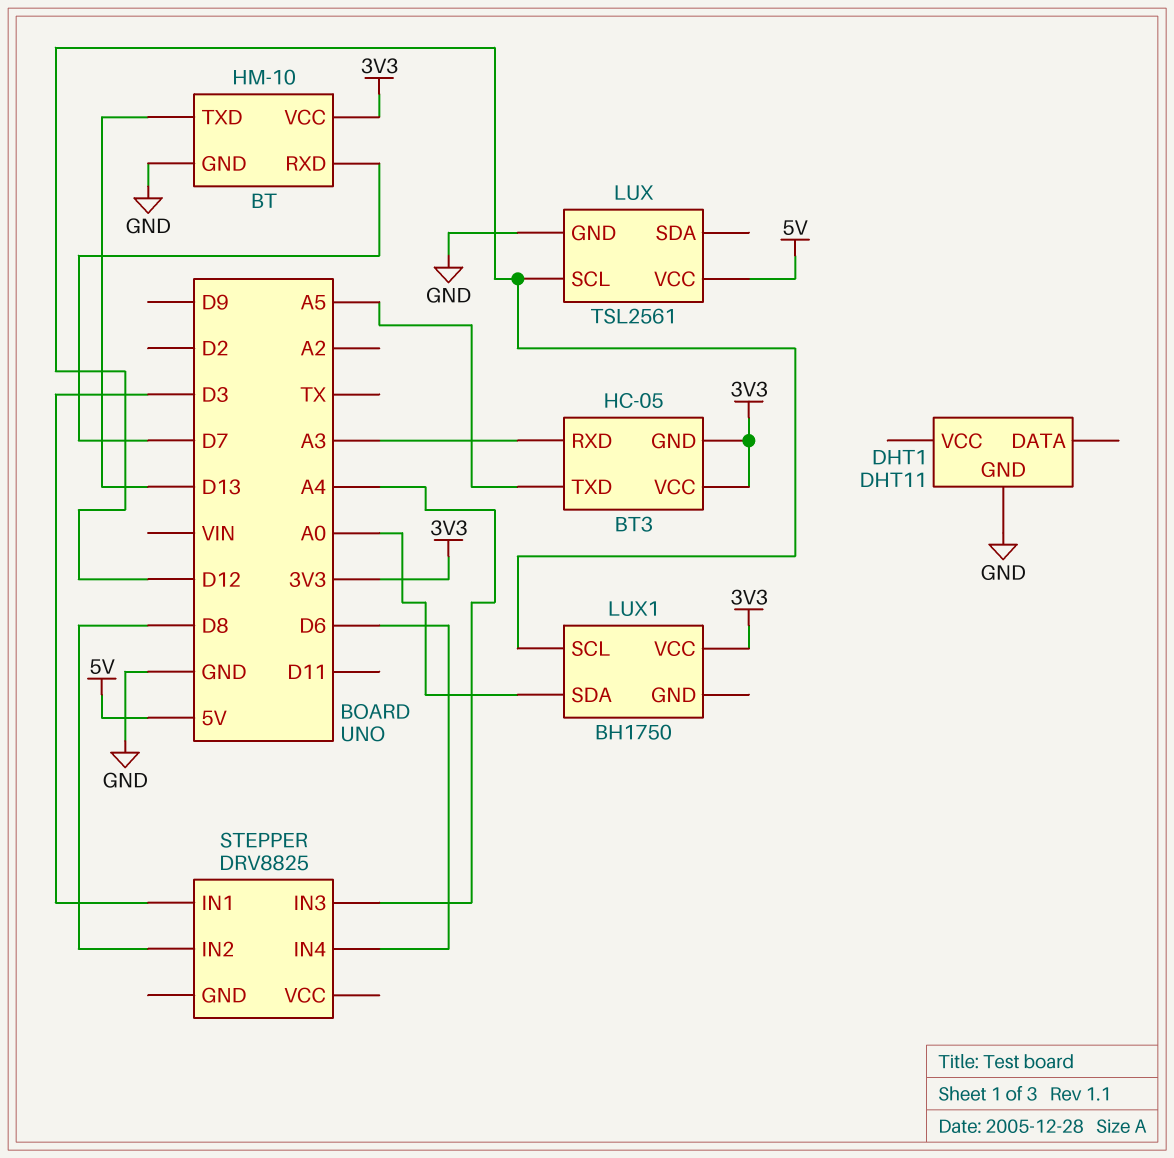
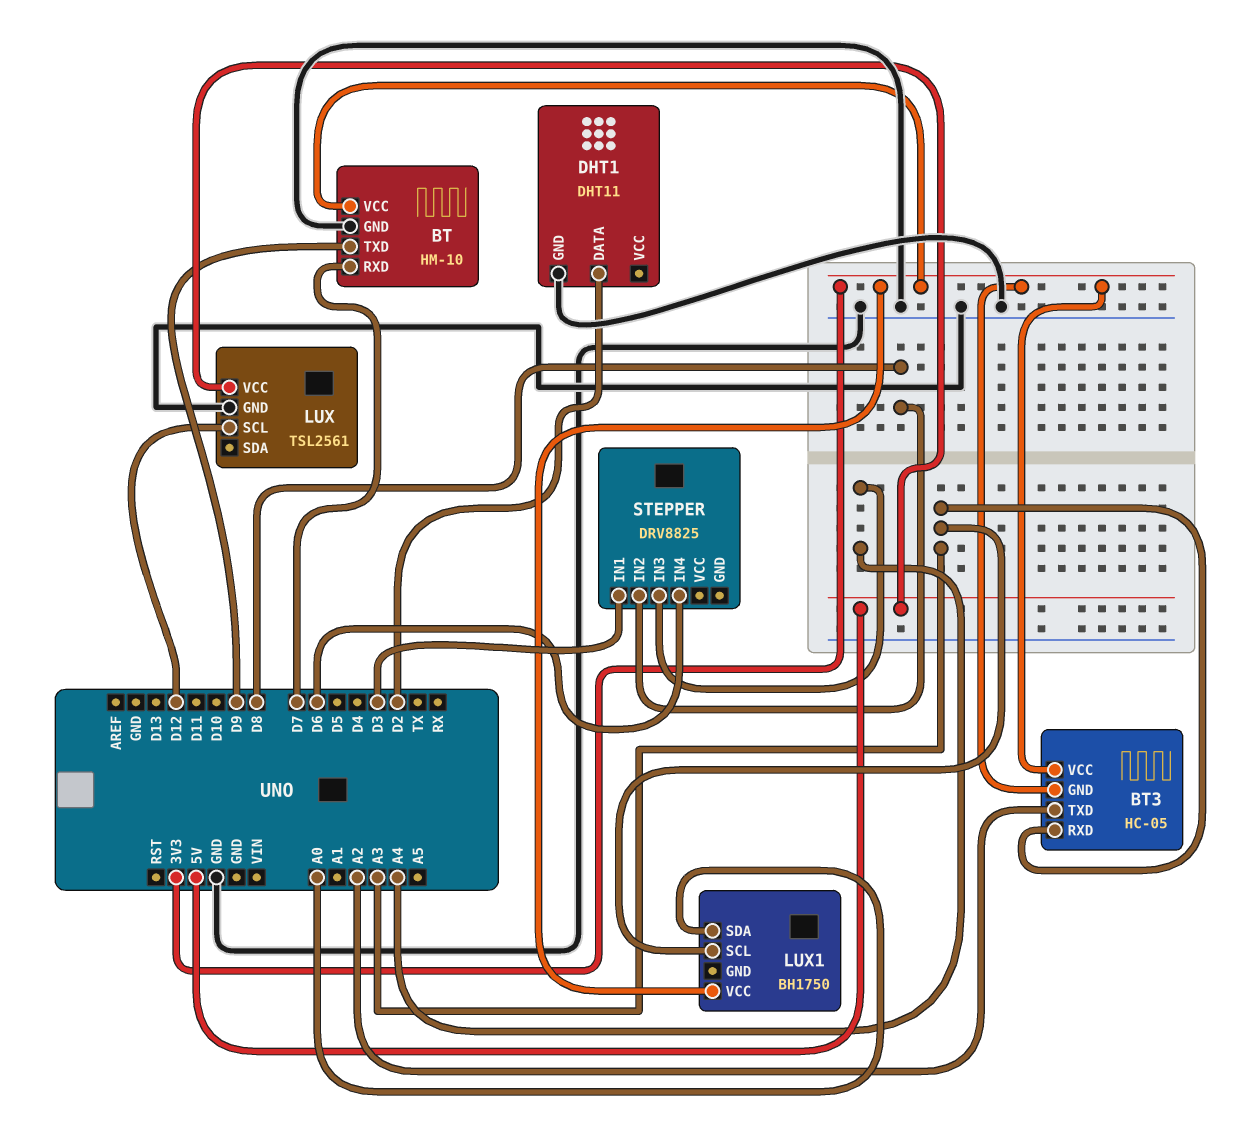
BT pin TXD: D13 -> D9
BT3 pin TXD: A5 -> A2
DHT1 pin DATA: none -> D2
LUX1 pin SCL: D12 -> A3

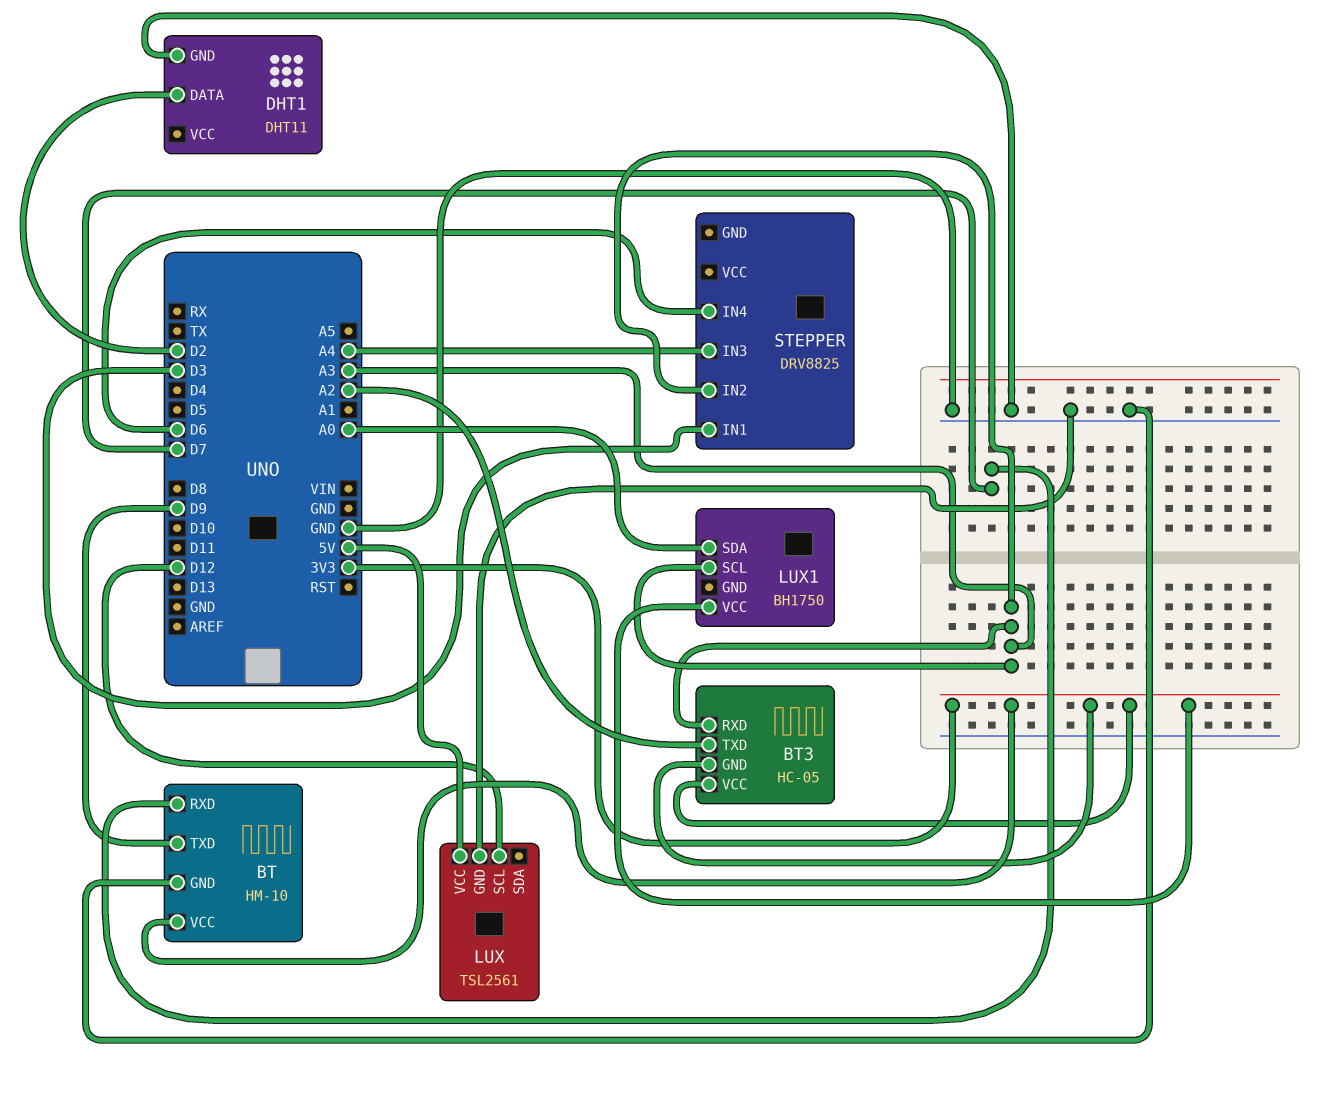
STEPPER pin IN2: D8 -> A3

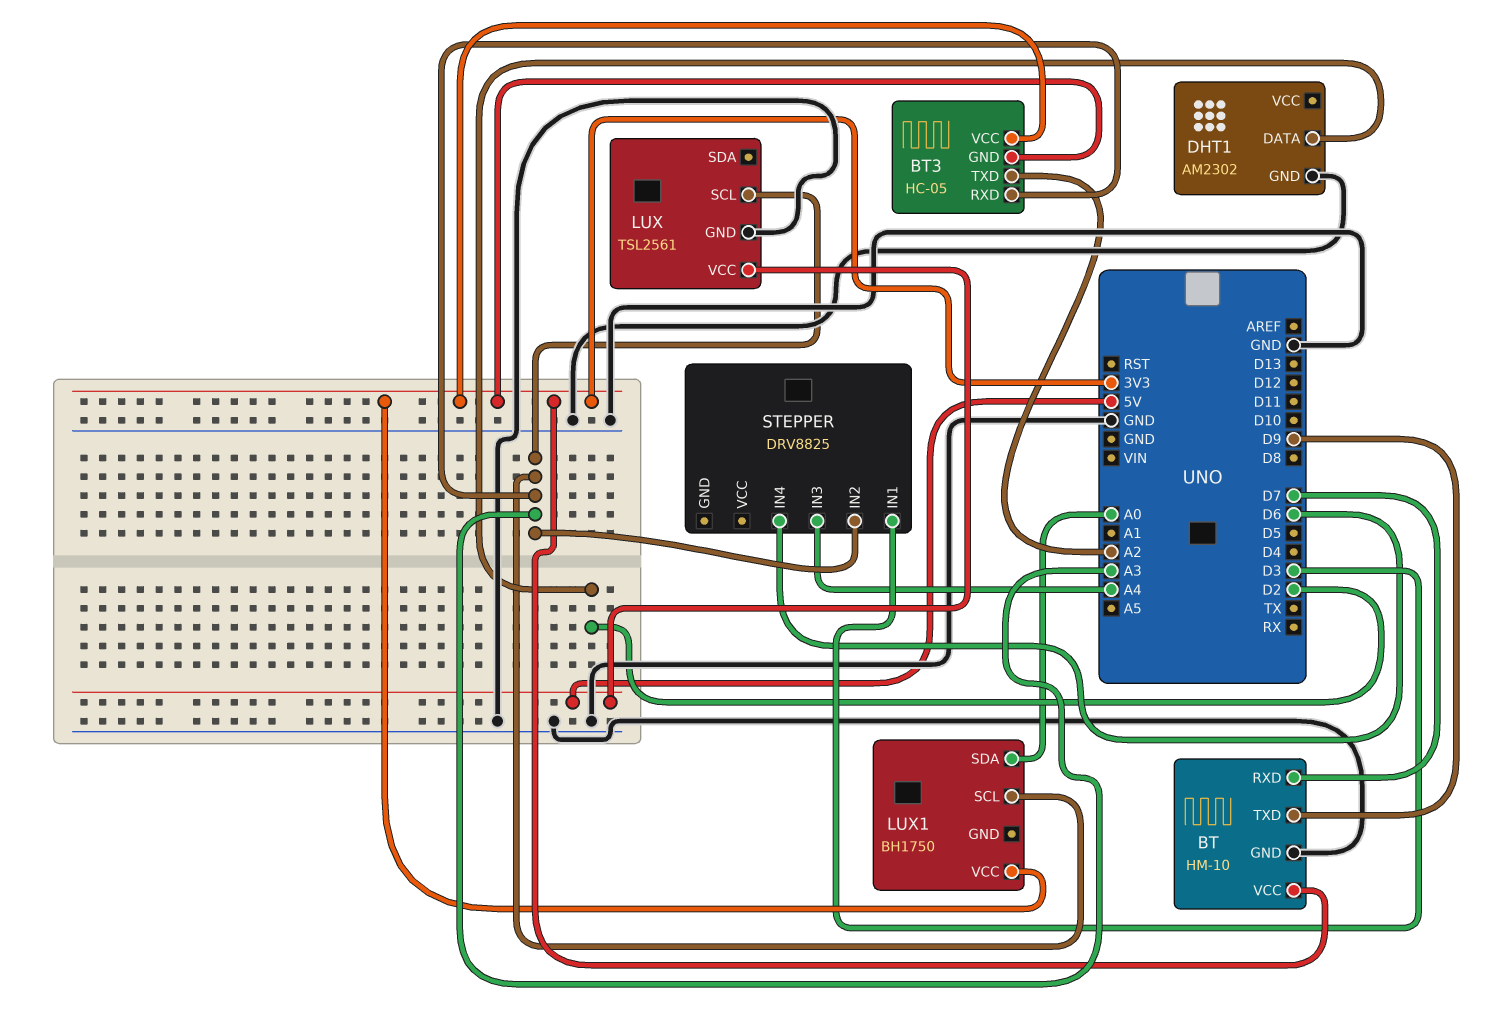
DHT1: DHT11 -> AM2302
LUX pin SCL: D12 -> A3

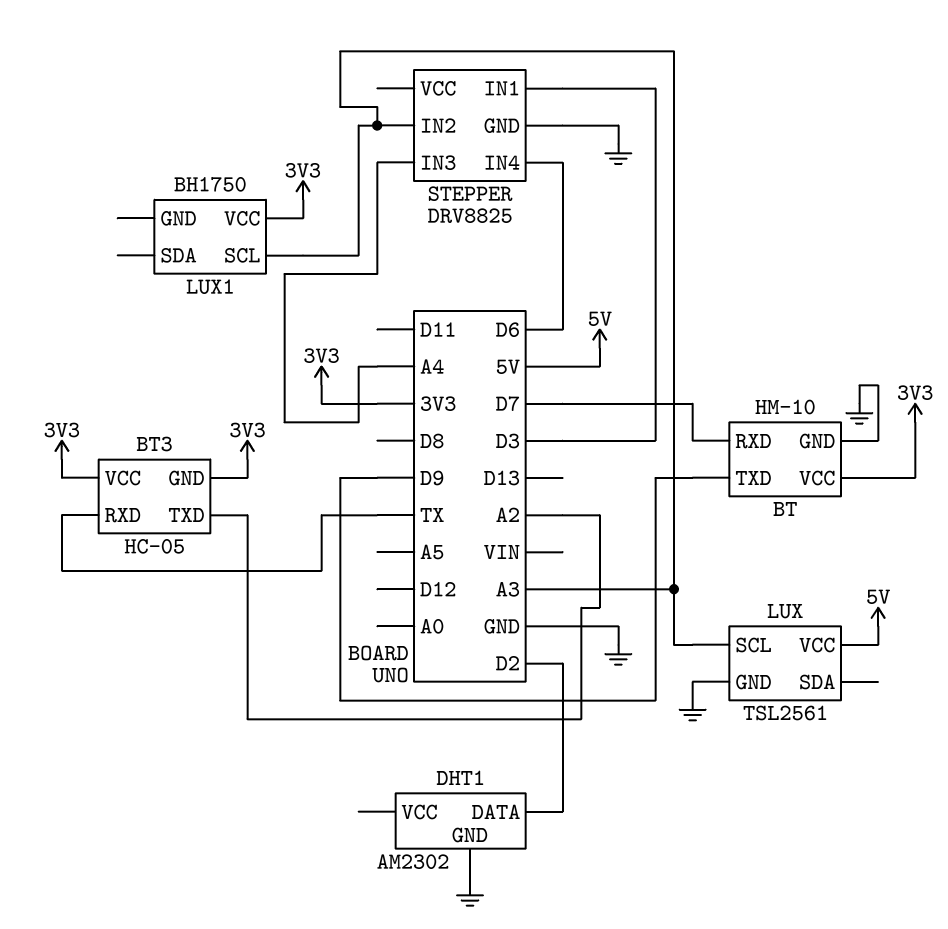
BT3 pin RXD: A3 -> TX
LUX1 pin SDA: A0 -> none
STEPPER pin GND: none -> GND

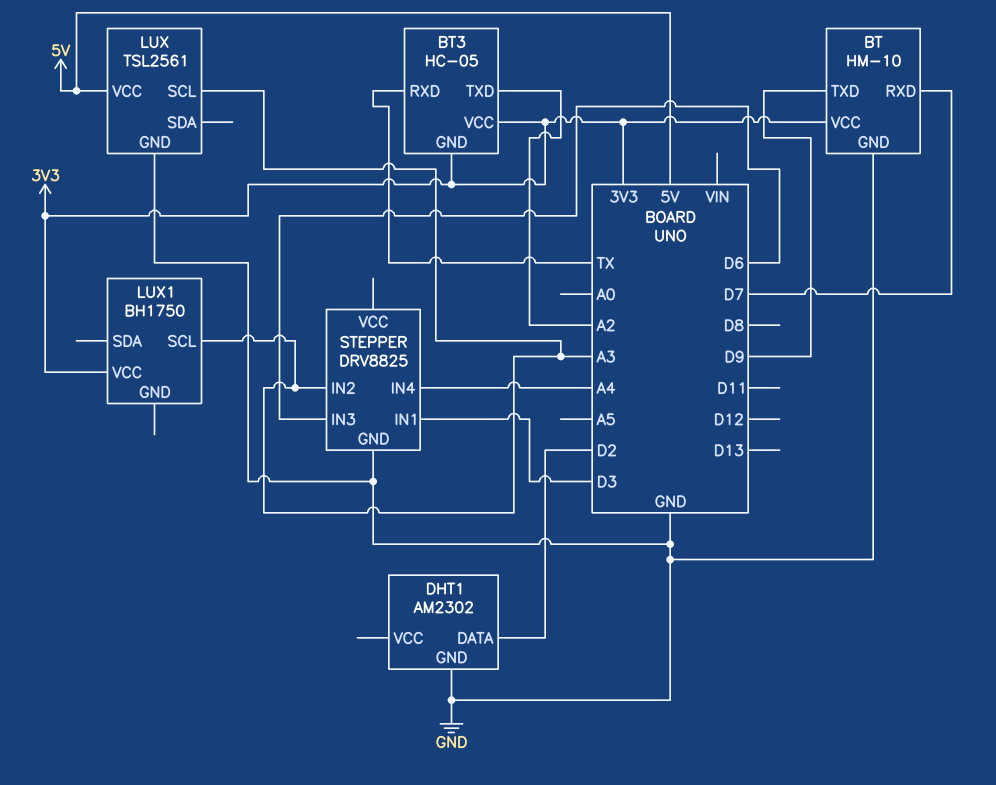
STEPPER pin IN3: A4 -> D6
STEPPER pin IN4: D6 -> A4

